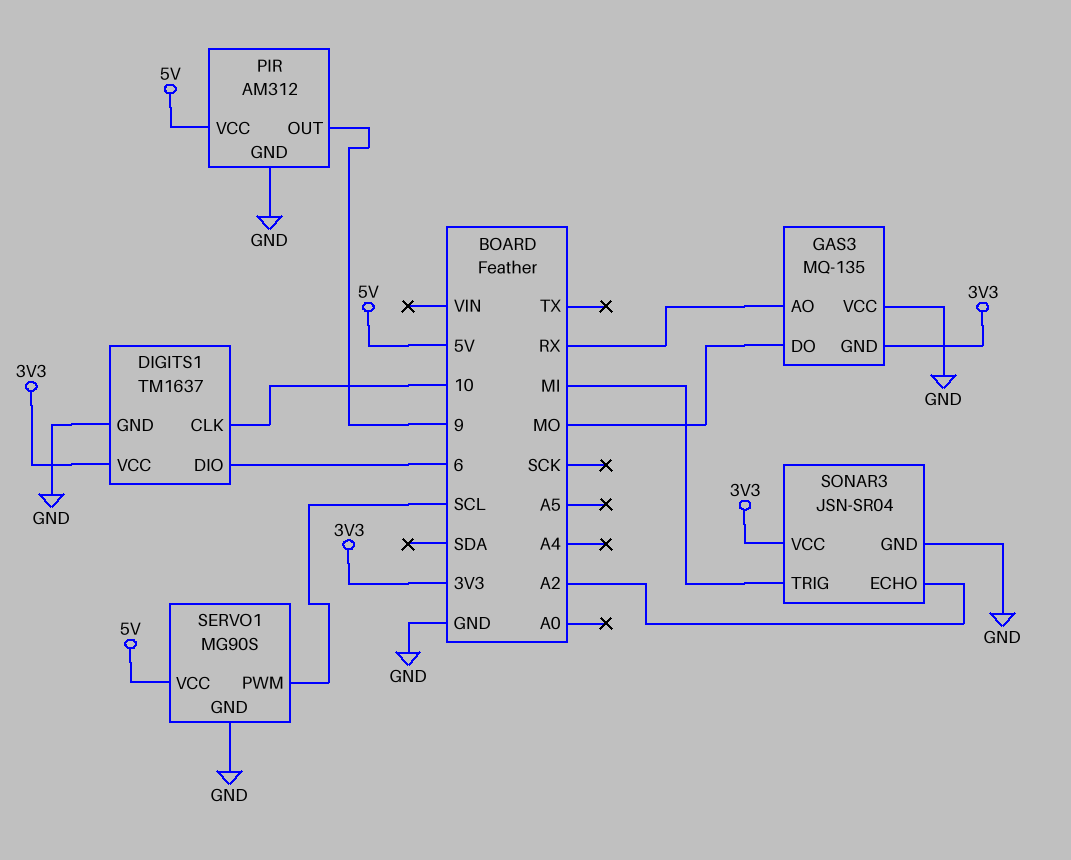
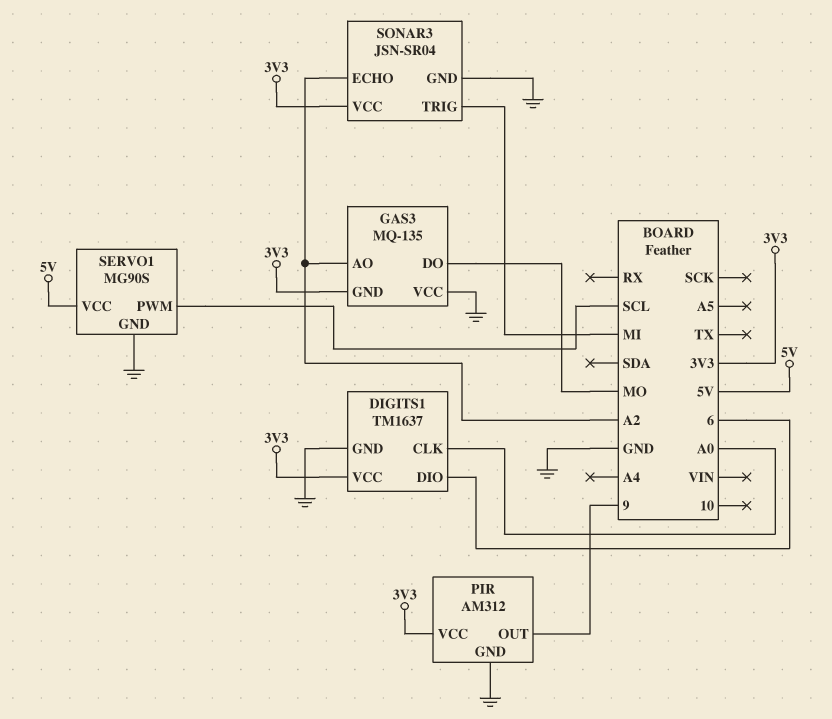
DIGITS1 pin CLK: 10 -> A0
GAS3 pin AO: RX -> A2
PIR pin VCC: 5V -> 3V3

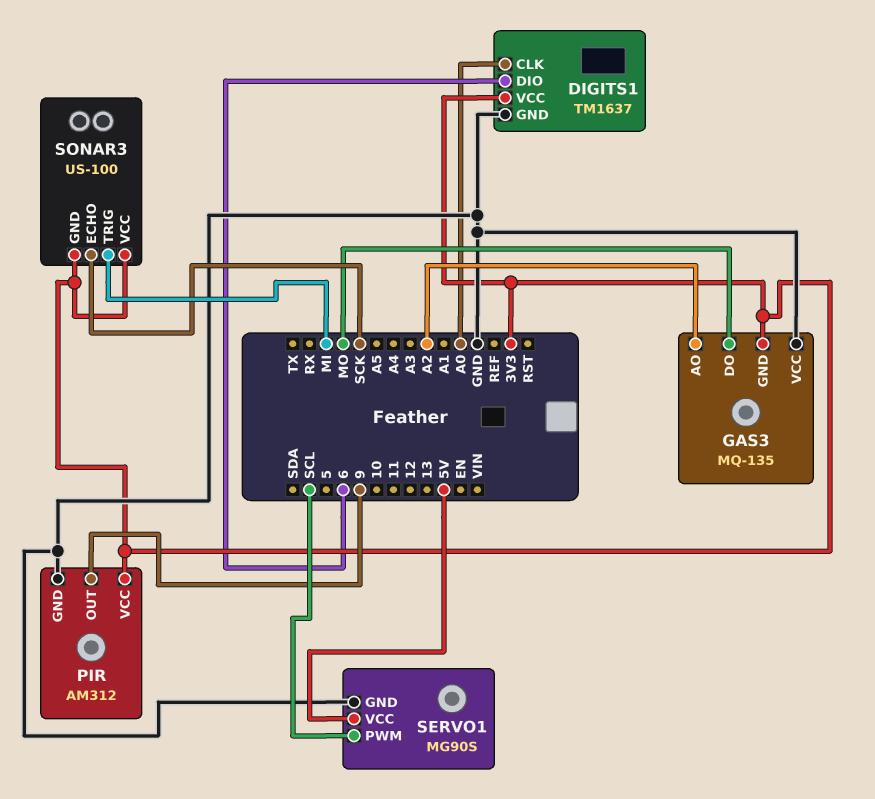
SONAR3: JSN-SR04 -> US-100
SONAR3 pin ECHO: A2 -> SCK
SONAR3 pin GND: GND -> 3V3

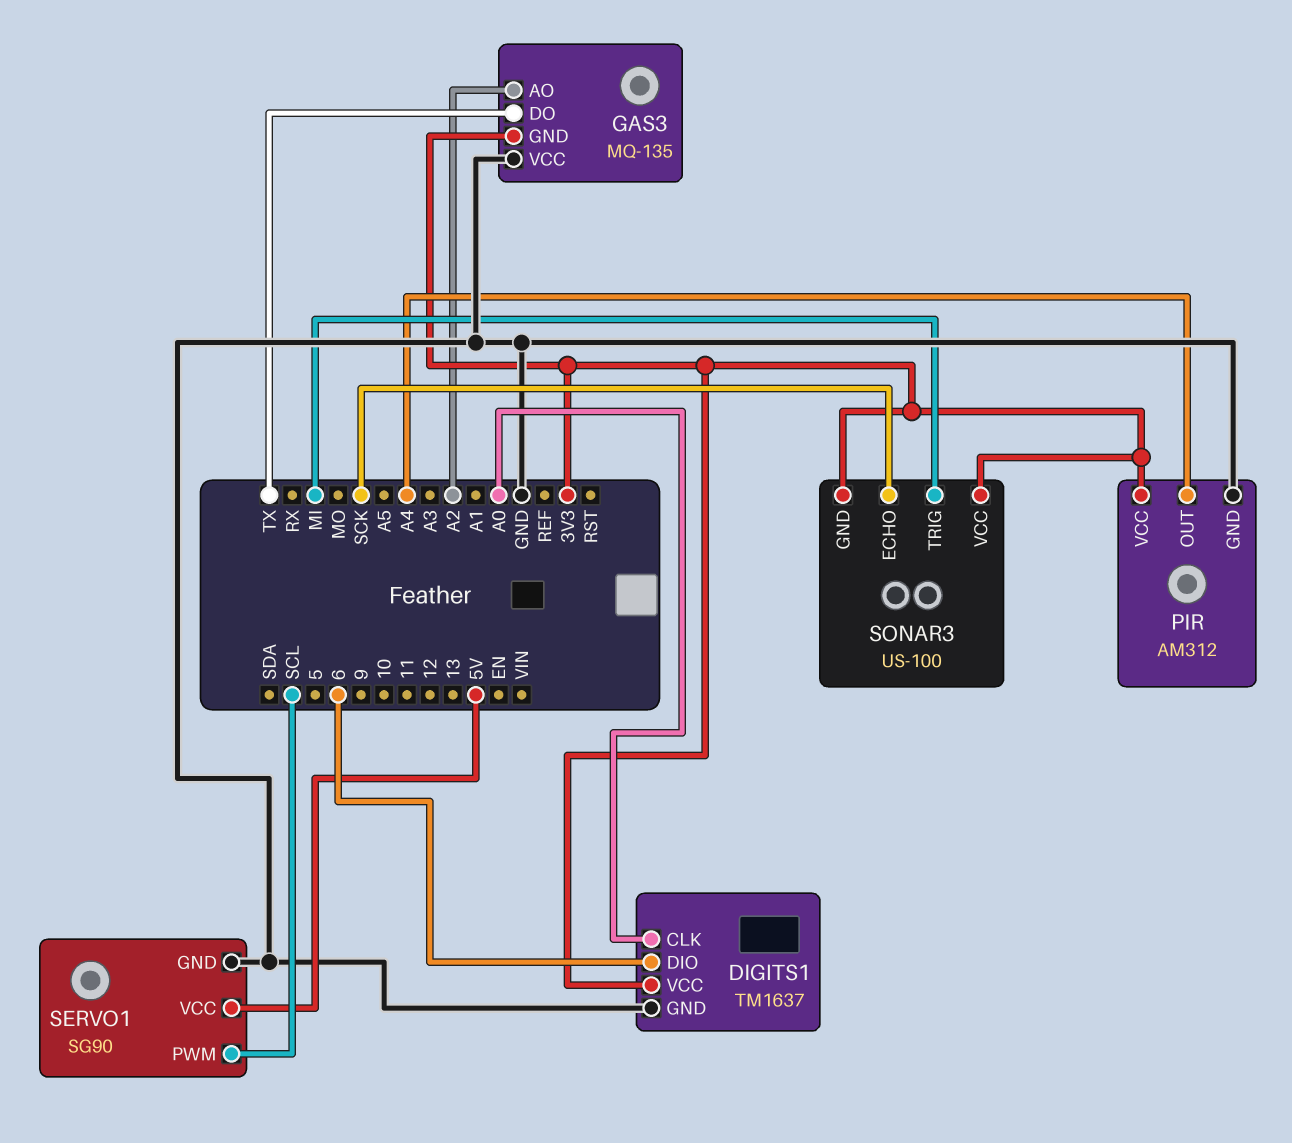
GAS3 pin DO: MO -> TX
PIR pin OUT: 9 -> A4
SERVO1: MG90S -> SG90

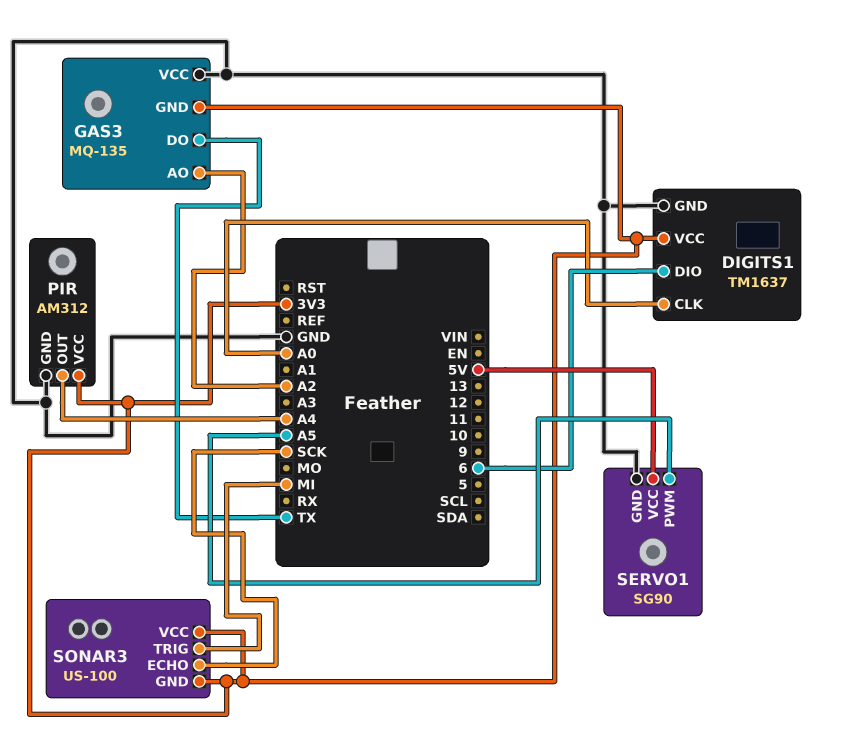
SERVO1 pin PWM: SCL -> A5

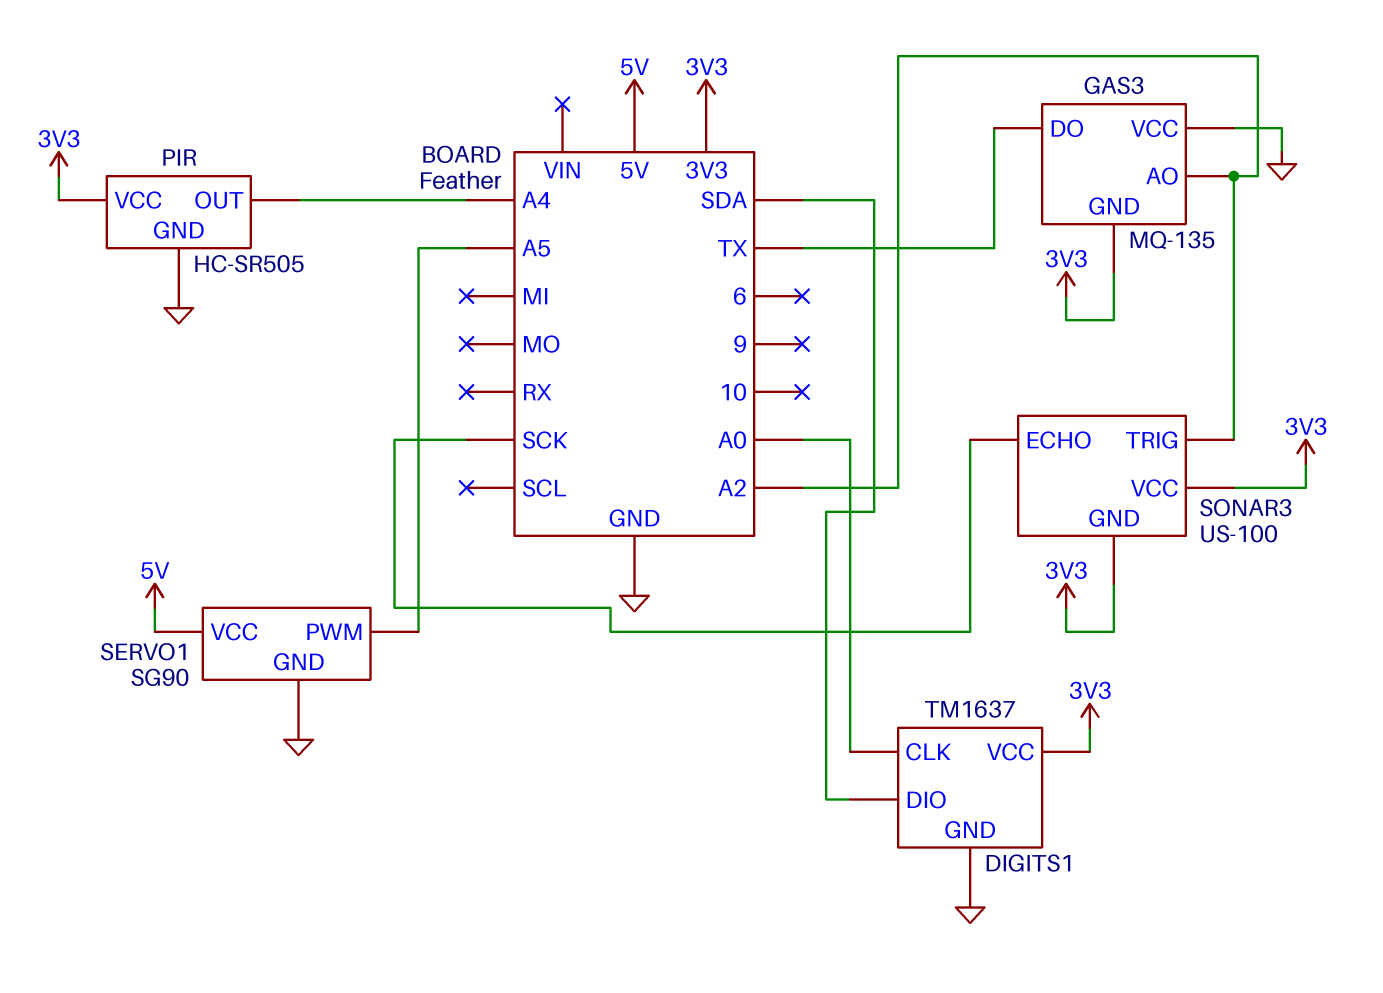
DIGITS1 pin DIO: 6 -> SDA
PIR: AM312 -> HC-SR505
SONAR3 pin TRIG: MI -> A2

